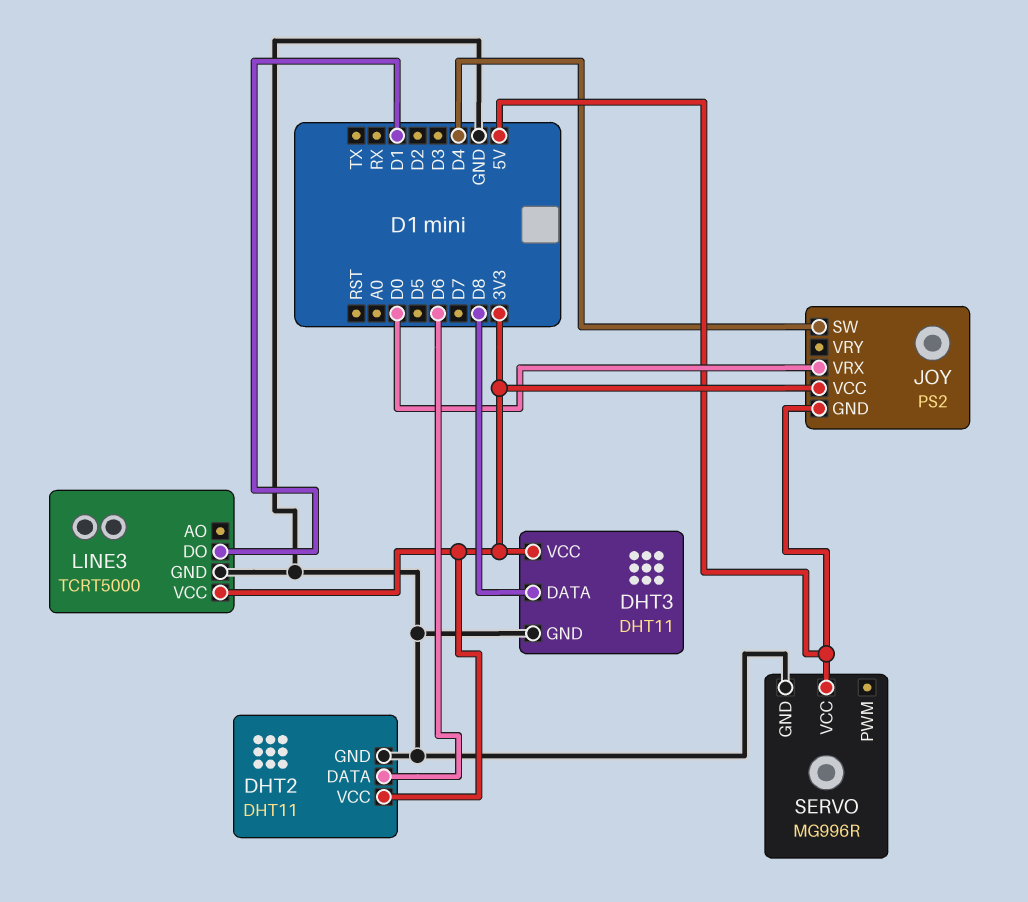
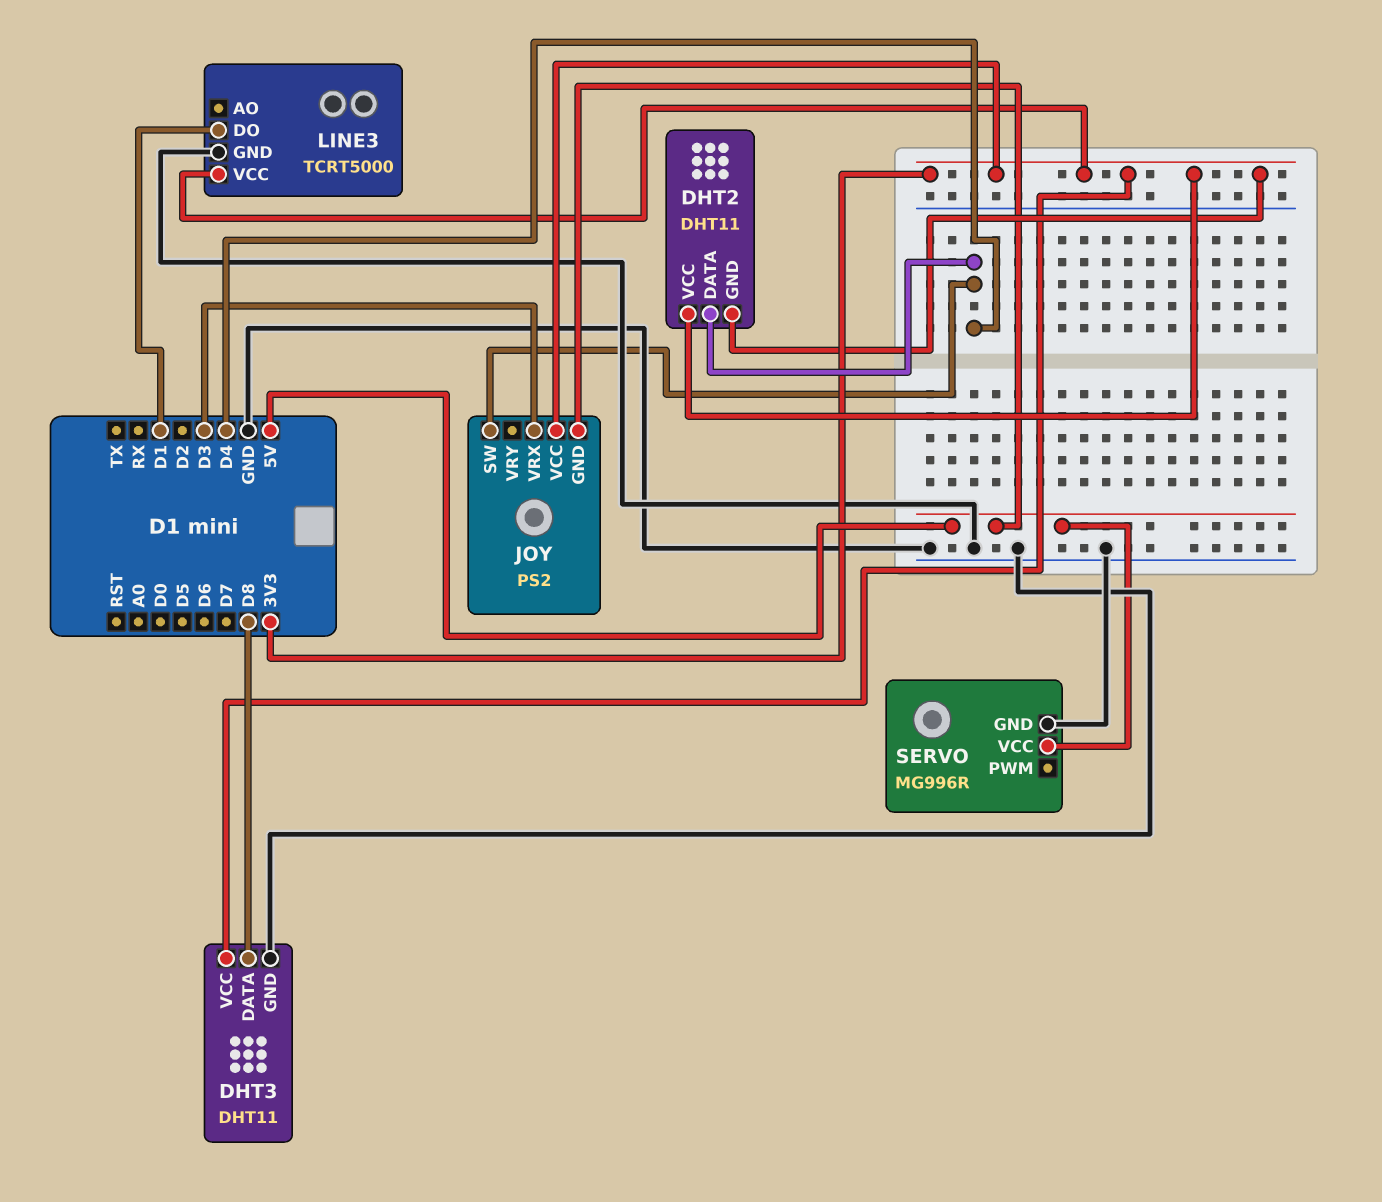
DHT2 pin DATA: D6 -> D4
DHT2 pin GND: GND -> 3V3
JOY pin VRX: D0 -> D3

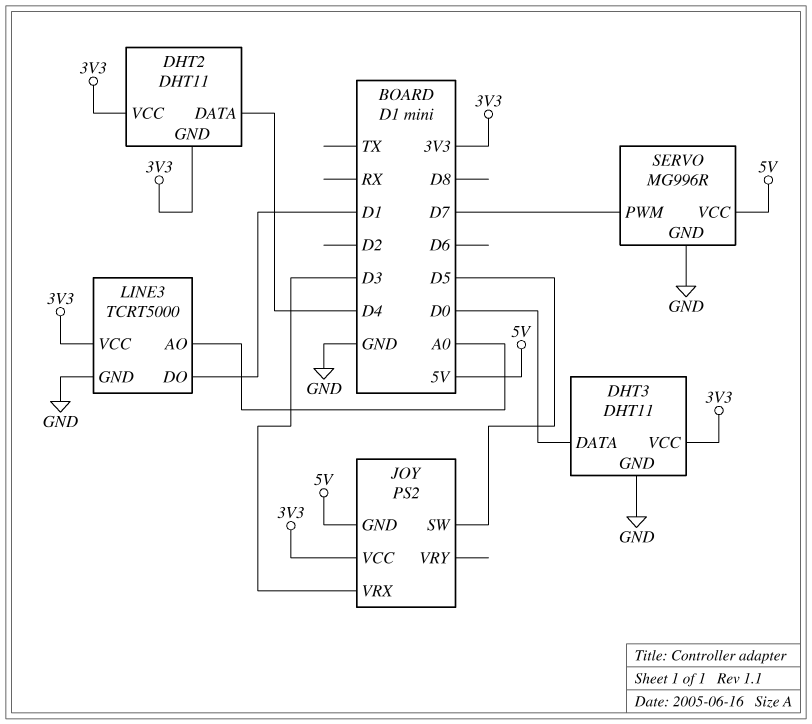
DHT3 pin DATA: D8 -> D0
JOY pin SW: D4 -> D5
LINE3 pin AO: none -> A0
SERVO pin PWM: none -> D7

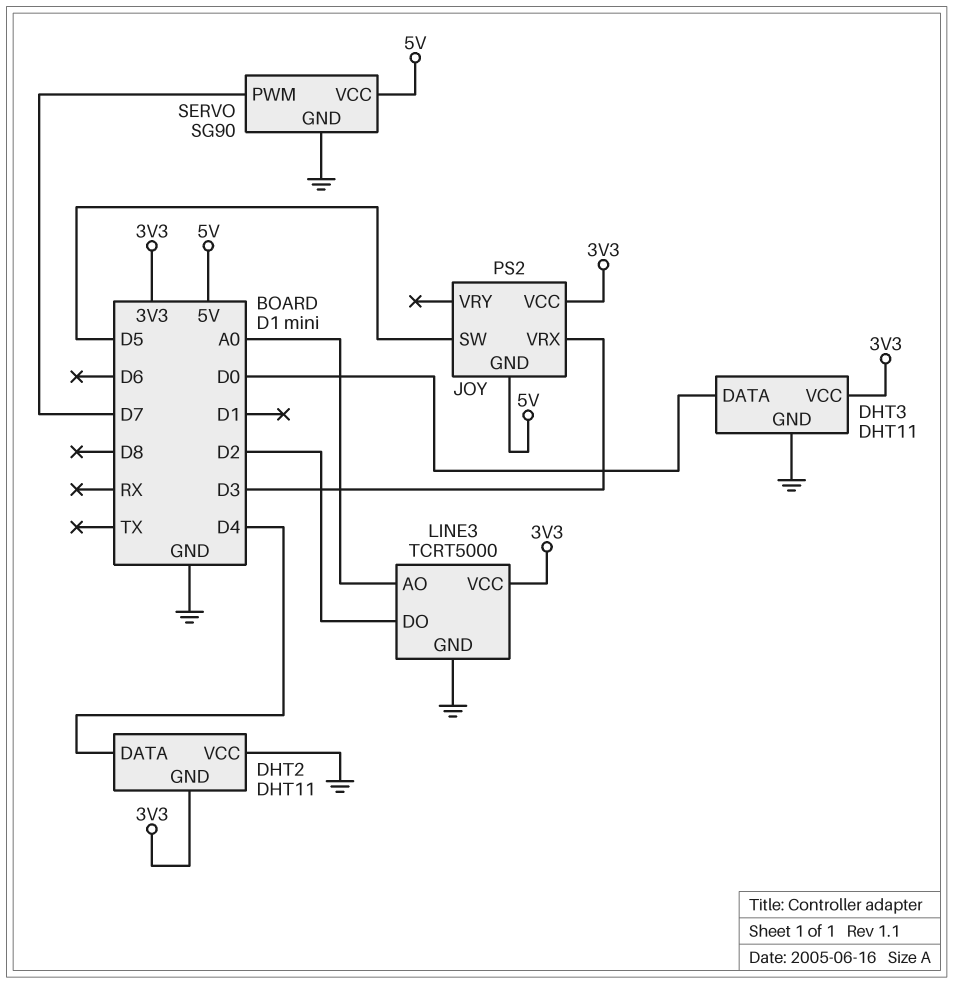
DHT2 pin VCC: 3V3 -> GND
LINE3 pin DO: D1 -> D2
SERVO: MG996R -> SG90

